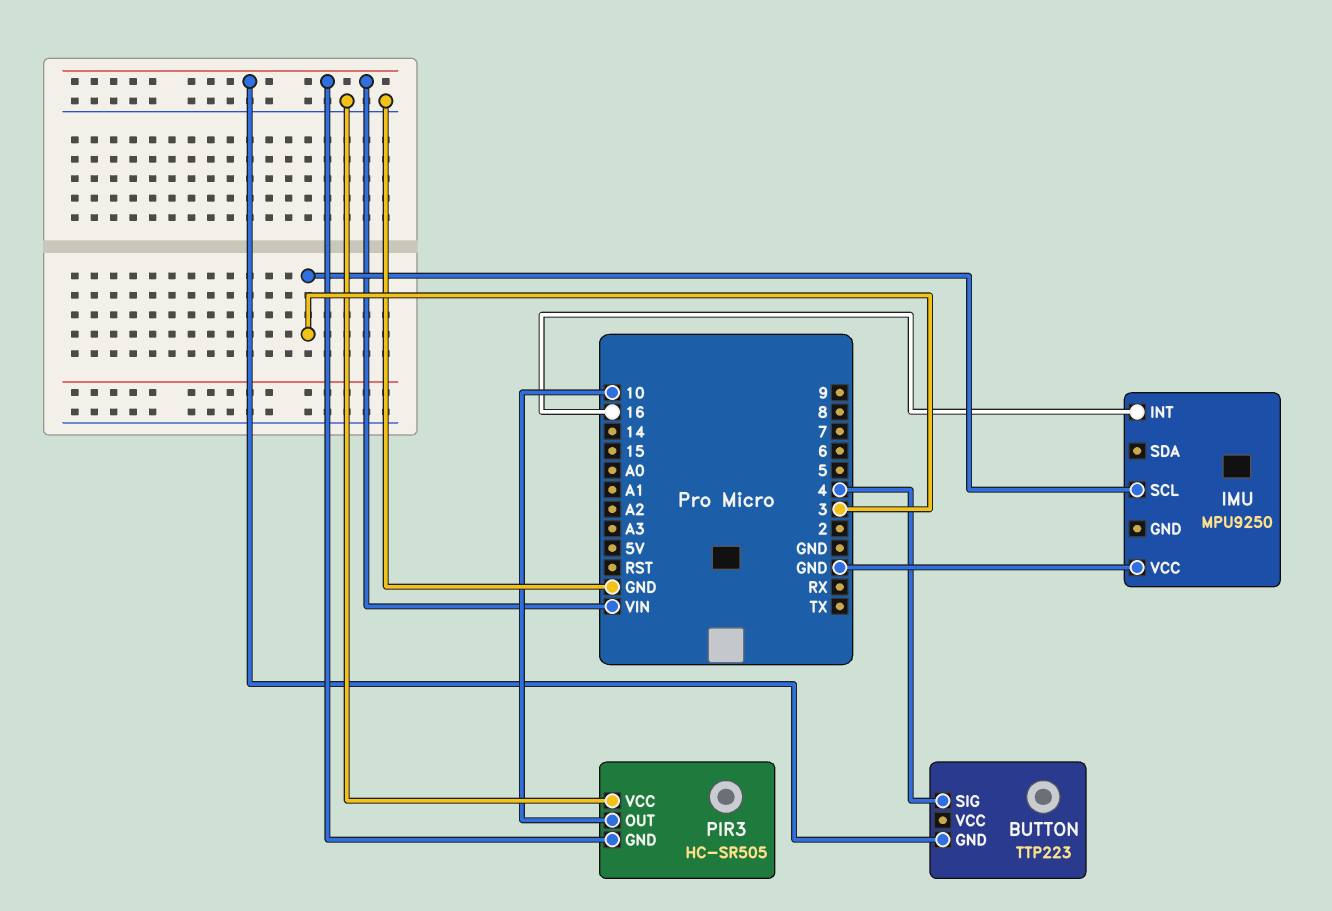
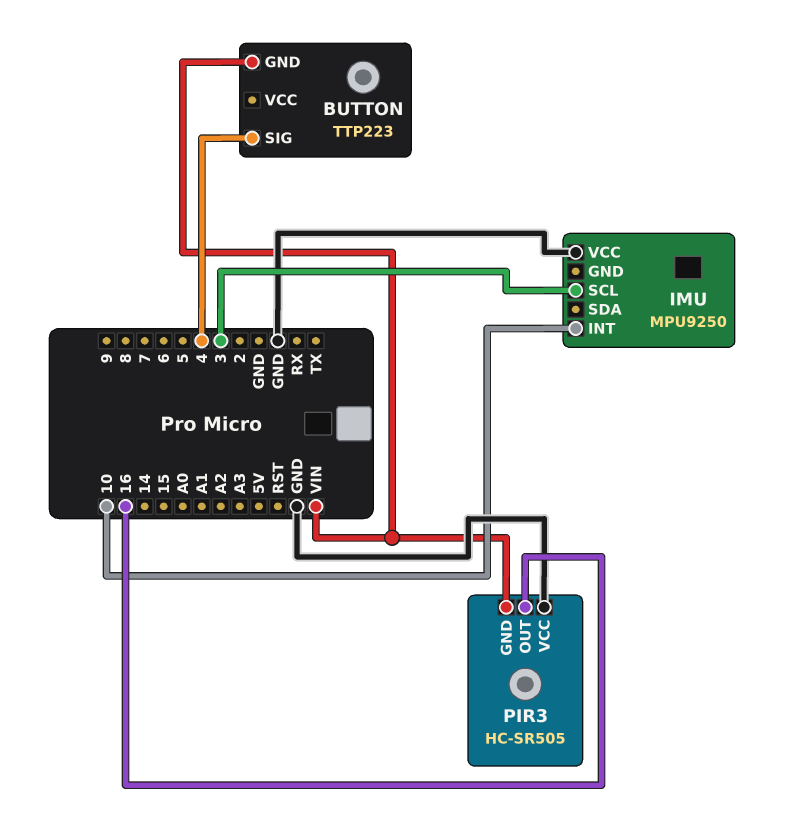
IMU pin INT: 16 -> 10
PIR3 pin OUT: 10 -> 16

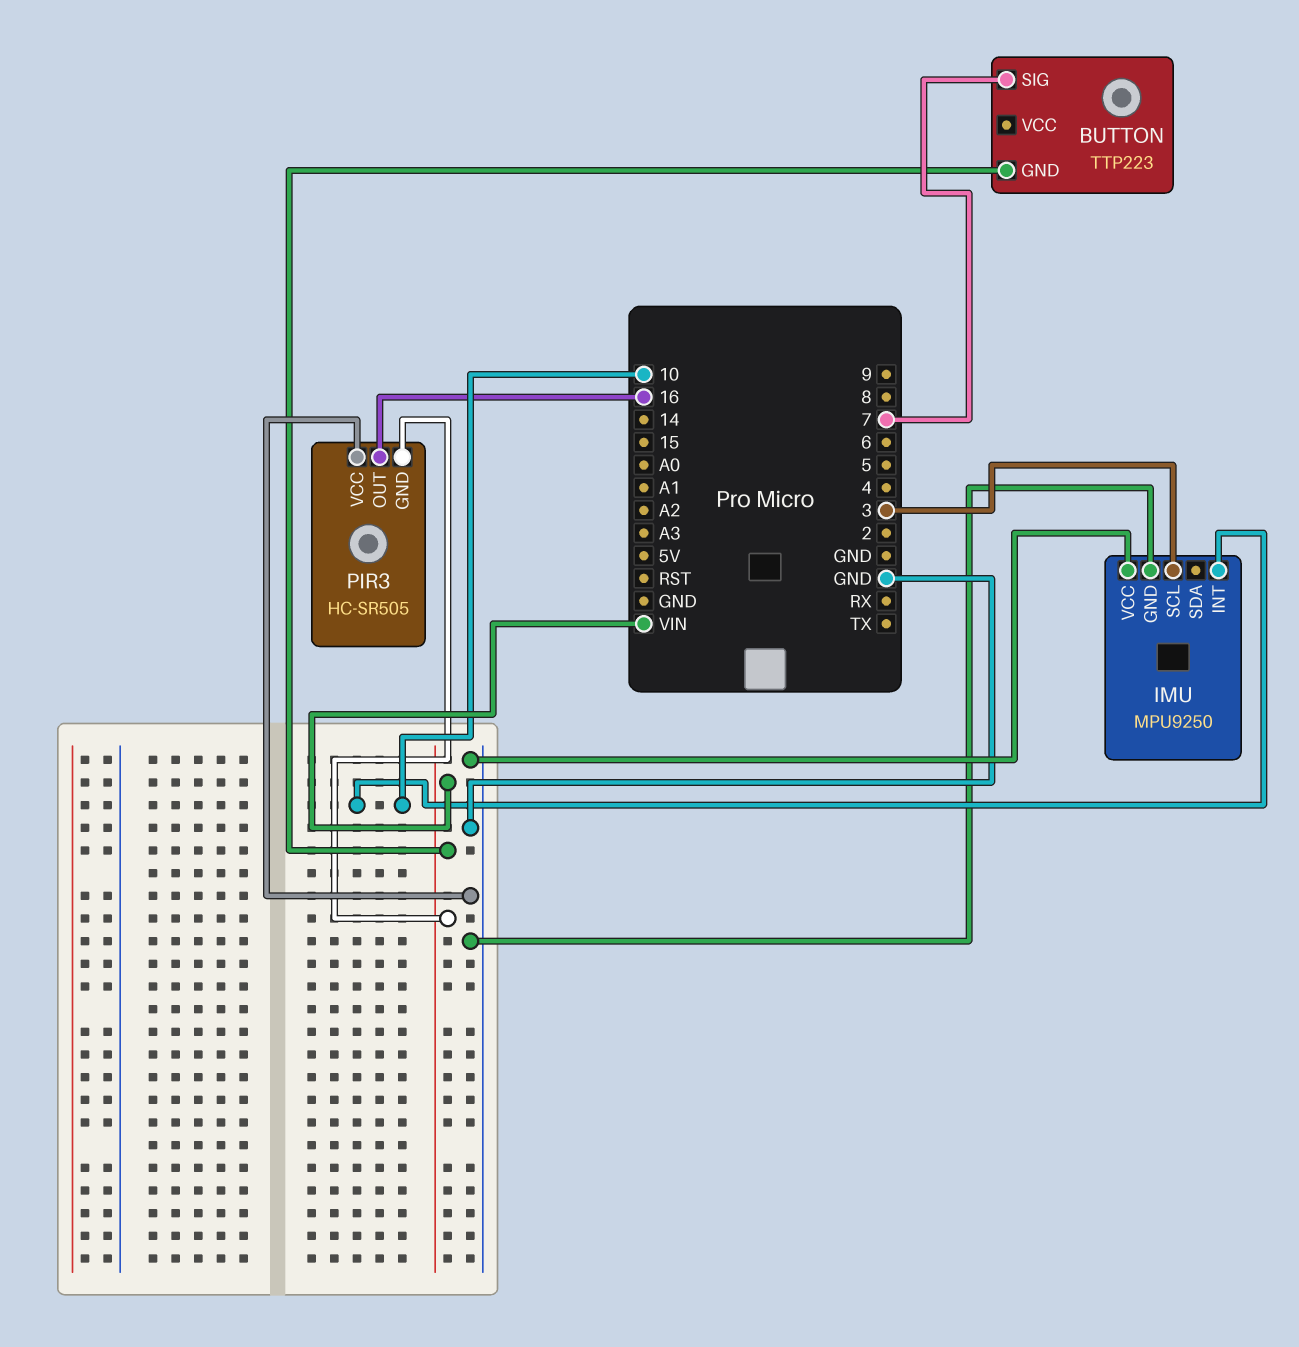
BUTTON pin SIG: 4 -> 7
IMU pin GND: none -> GND

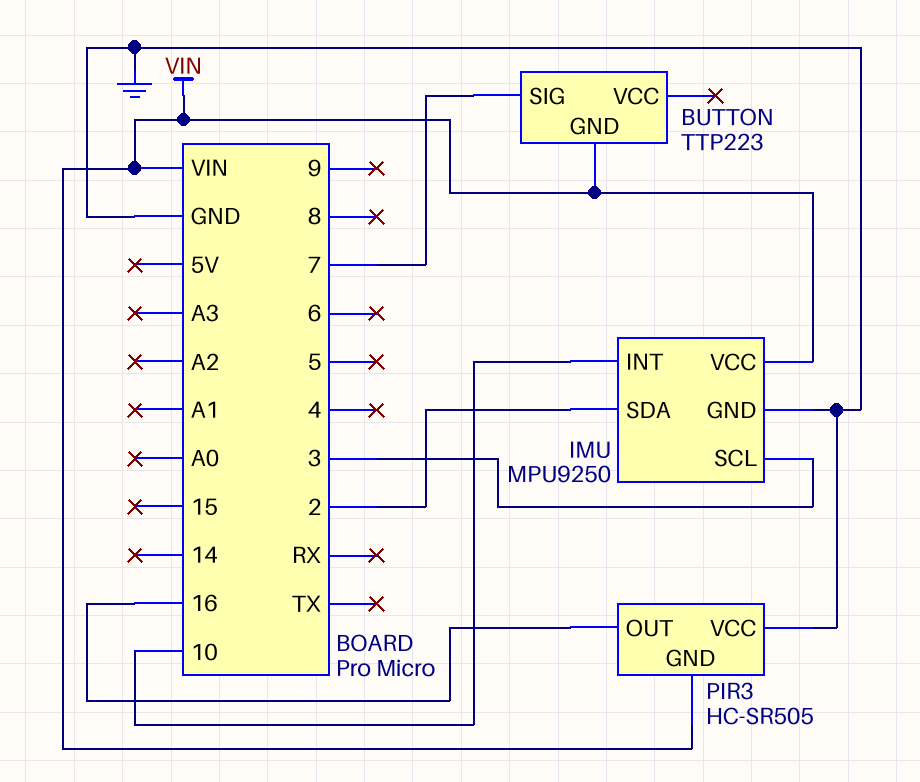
IMU pin SDA: none -> 2
IMU pin VCC: GND -> VIN

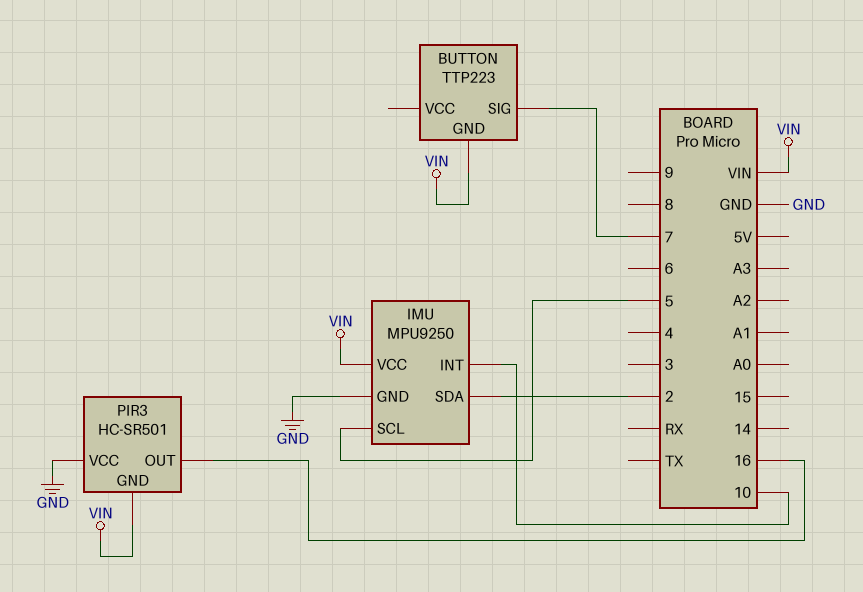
IMU pin SCL: 3 -> 5
PIR3: HC-SR505 -> HC-SR501

